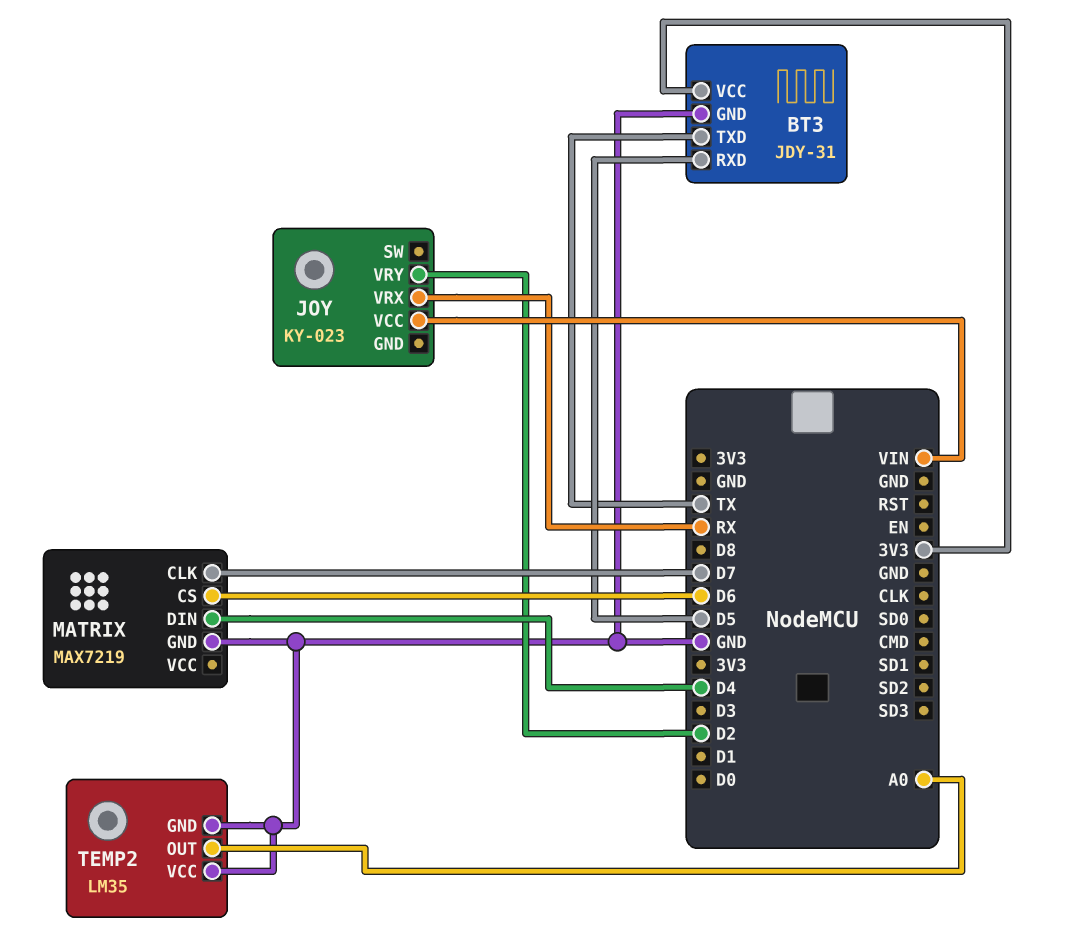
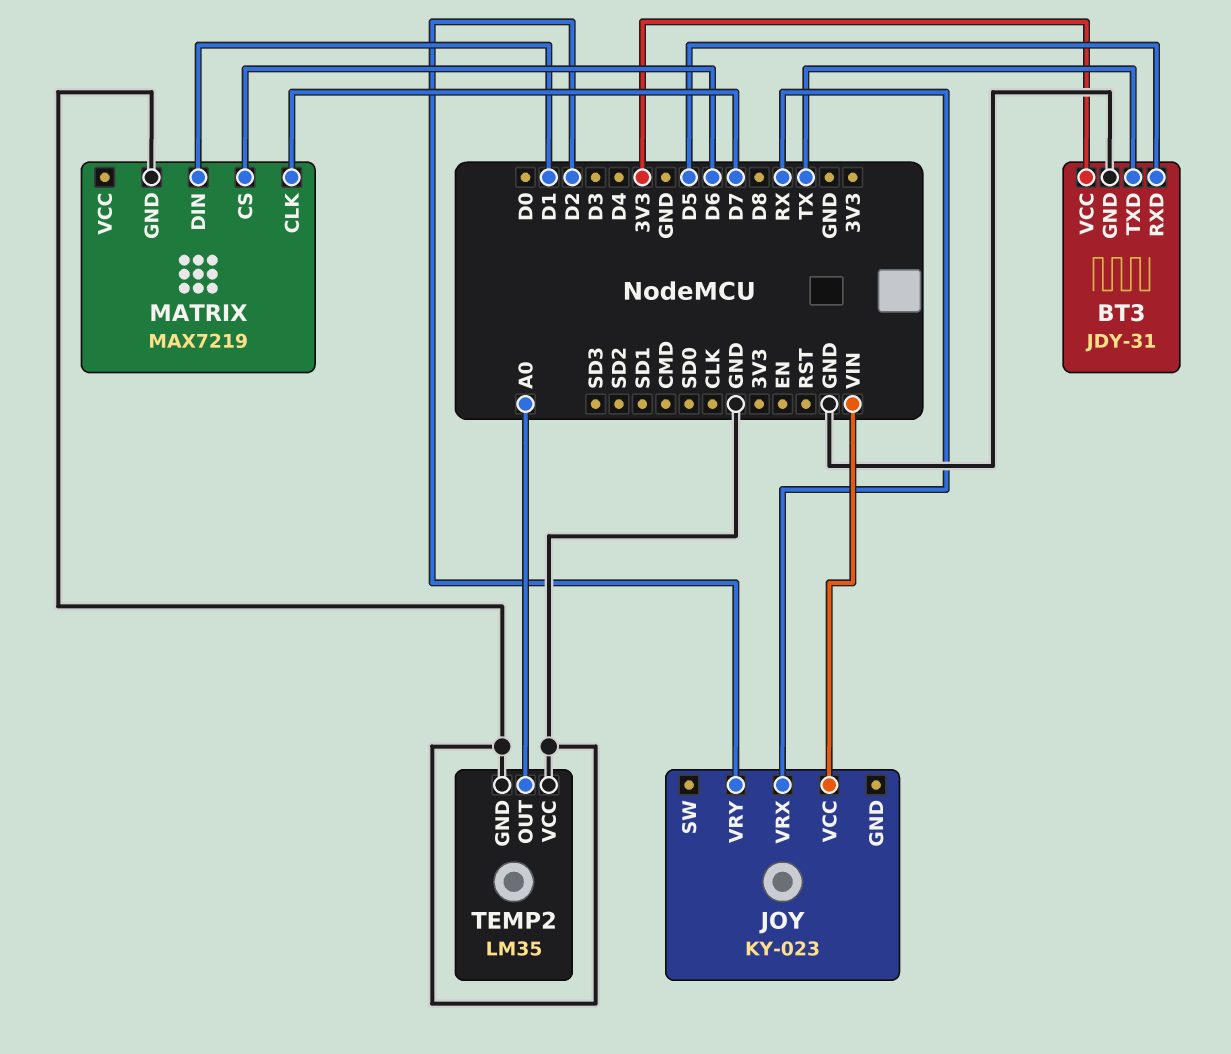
MATRIX pin DIN: D4 -> D1

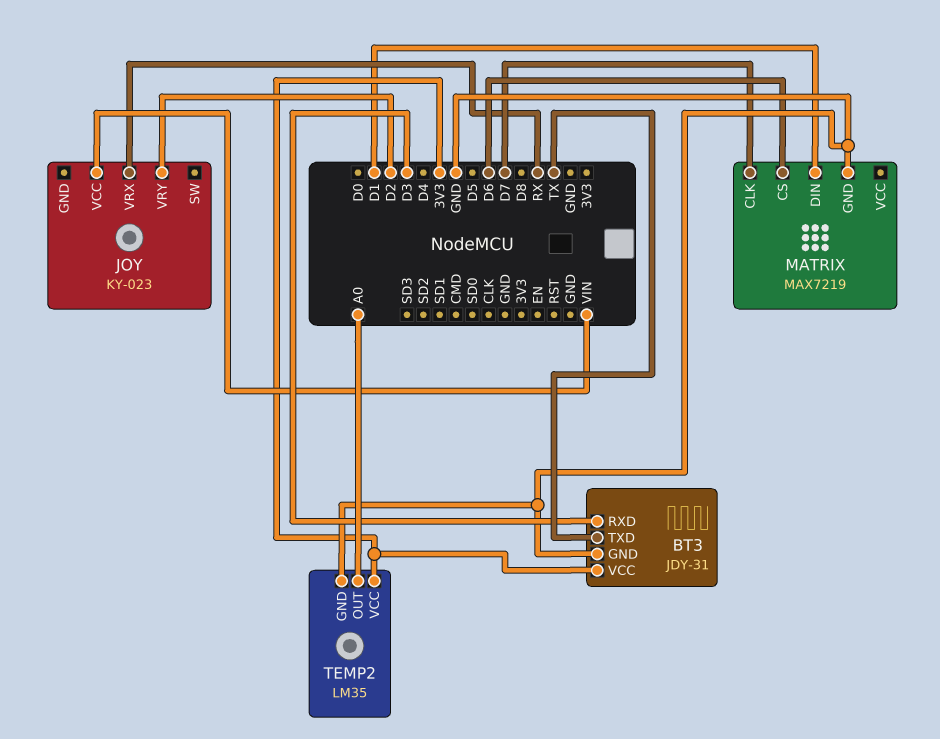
BT3 pin RXD: D5 -> D3
TEMP2 pin VCC: GND -> 3V3

